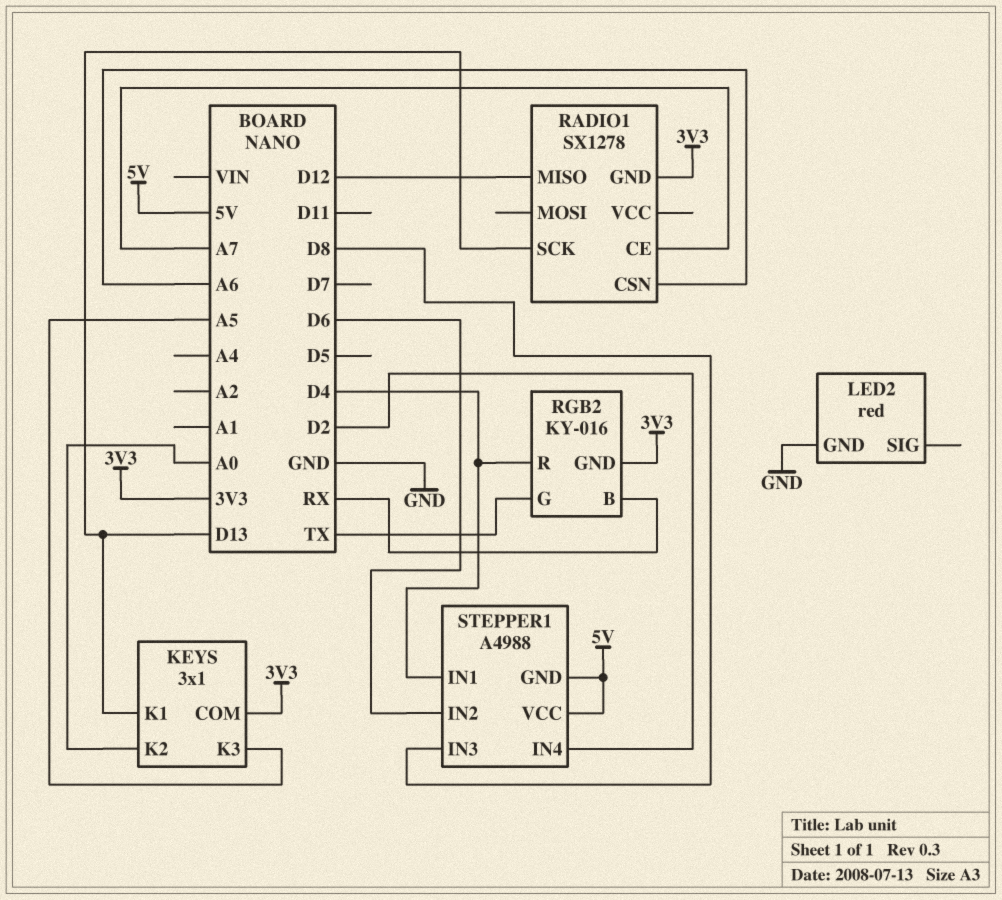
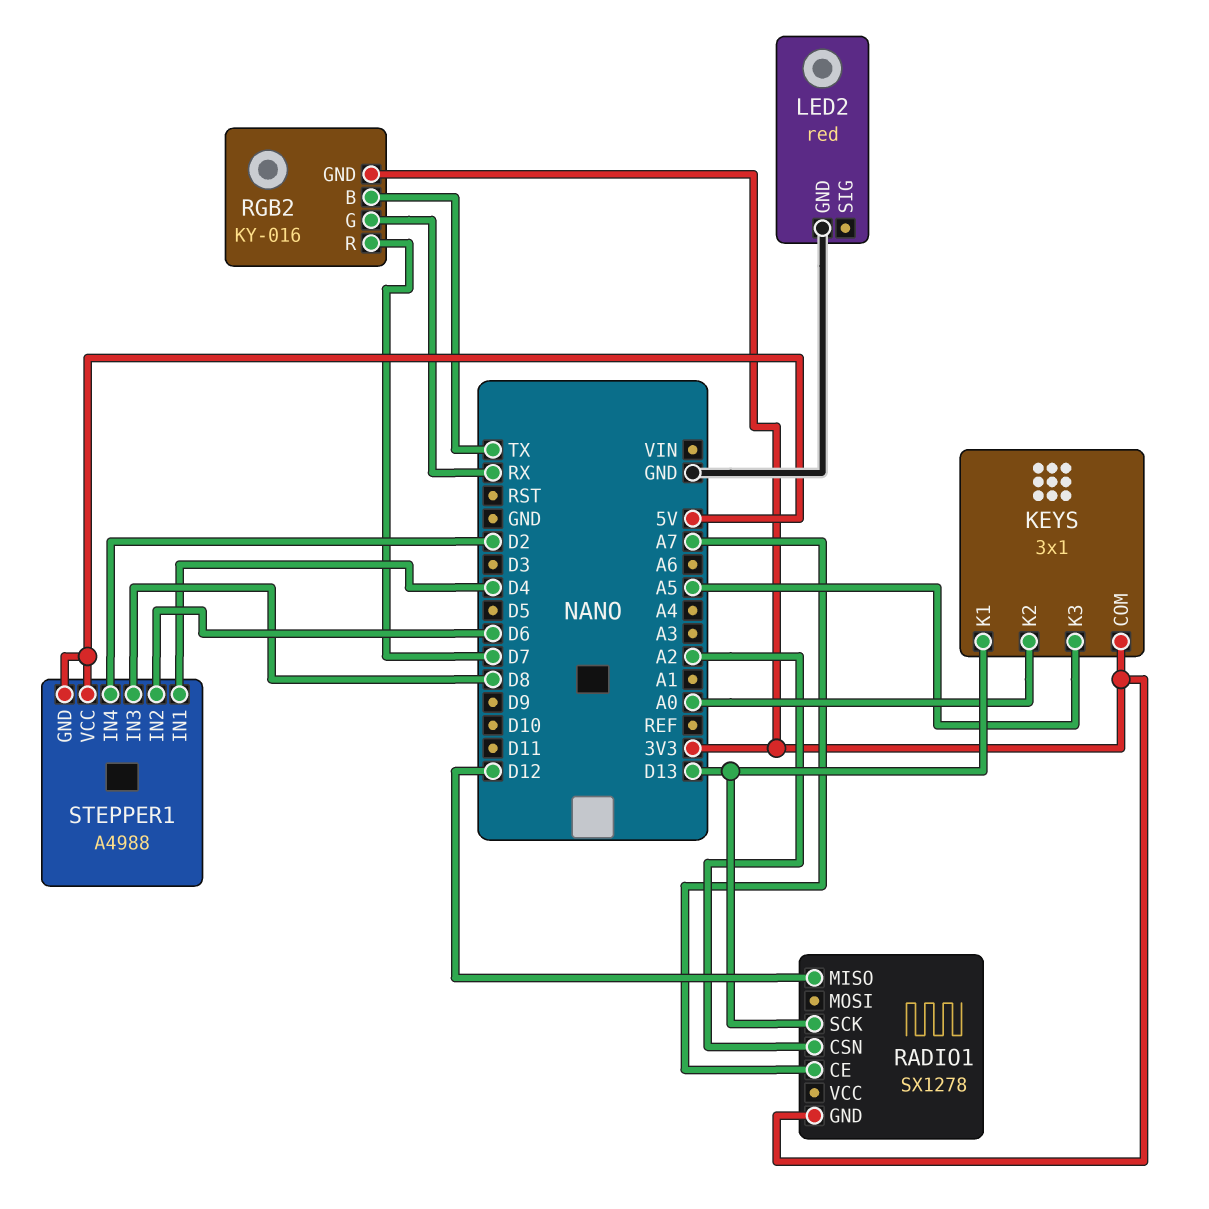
RADIO1 pin CSN: A6 -> A2
RGB2 pin B: RX -> TX
RGB2 pin G: TX -> RX
RGB2 pin R: D4 -> D7

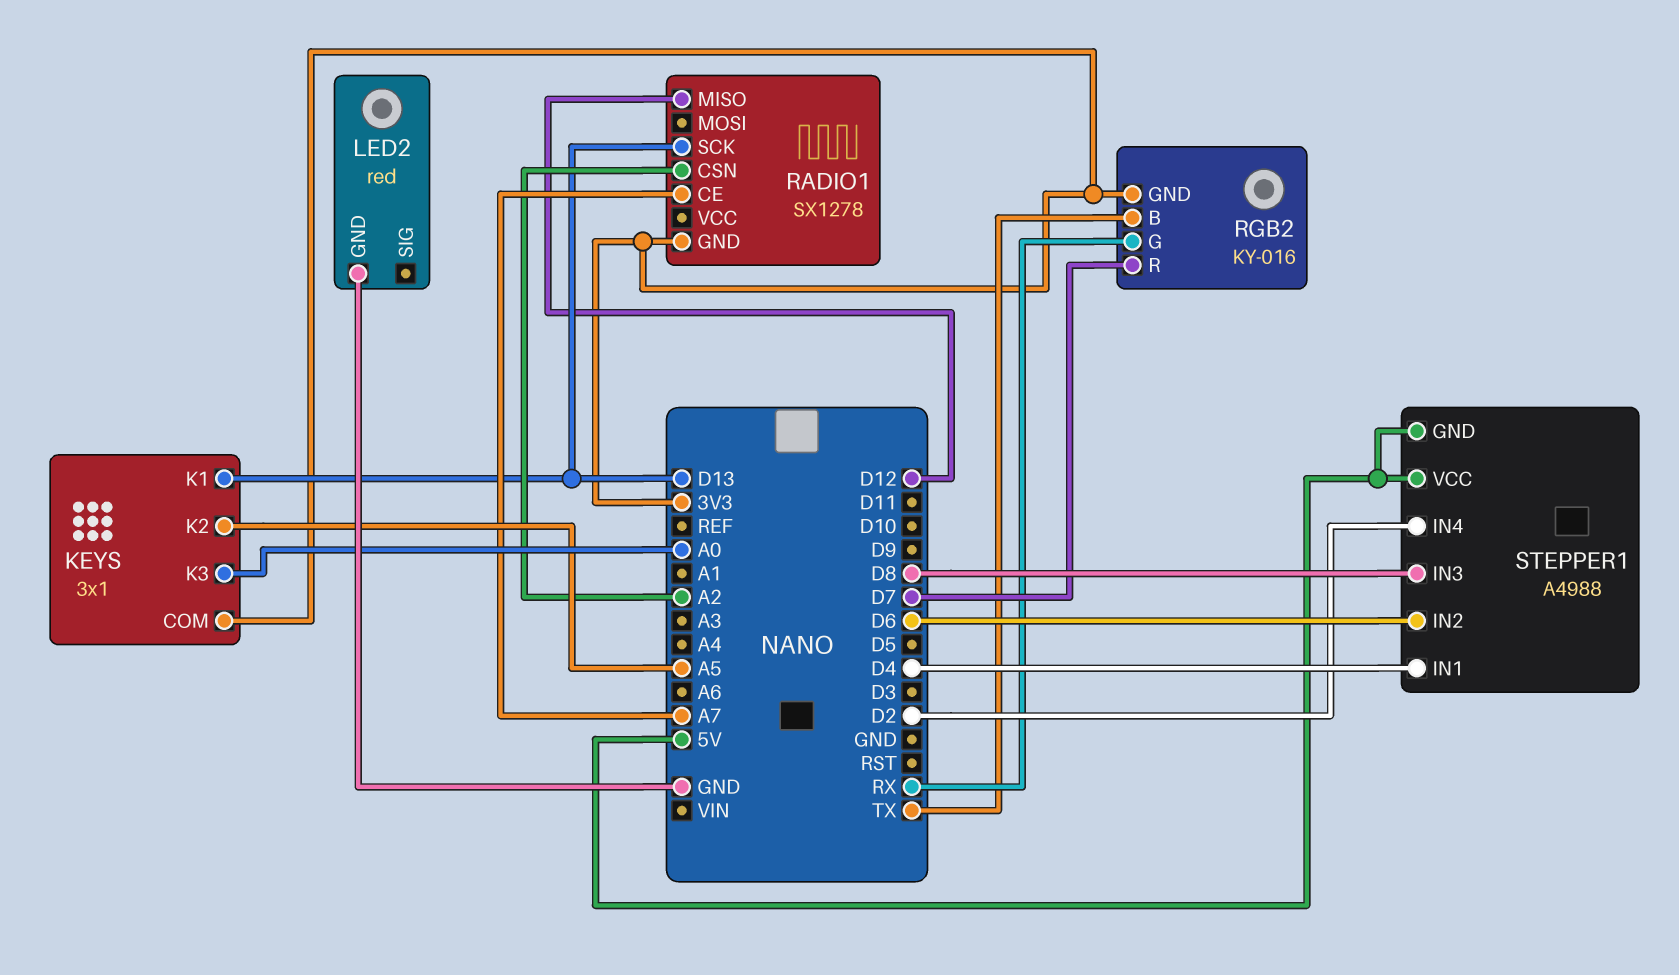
KEYS pin K2: A0 -> A5
KEYS pin K3: A5 -> A0

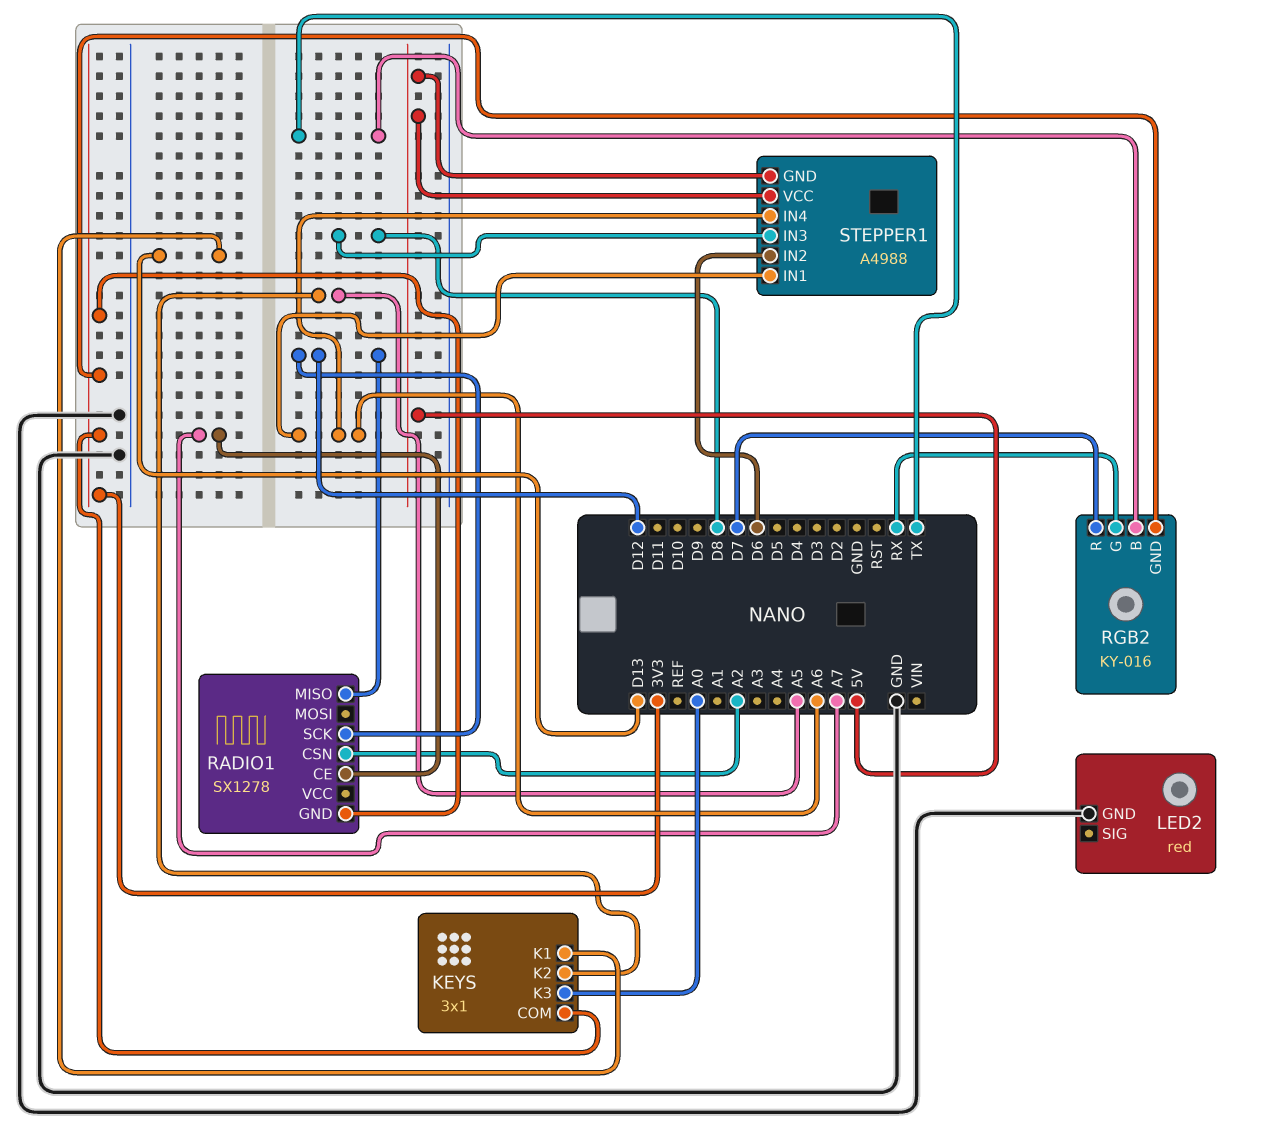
RADIO1 pin SCK: D13 -> D12
STEPPER1 pin IN1: D4 -> A6
STEPPER1 pin IN4: D2 -> A6

